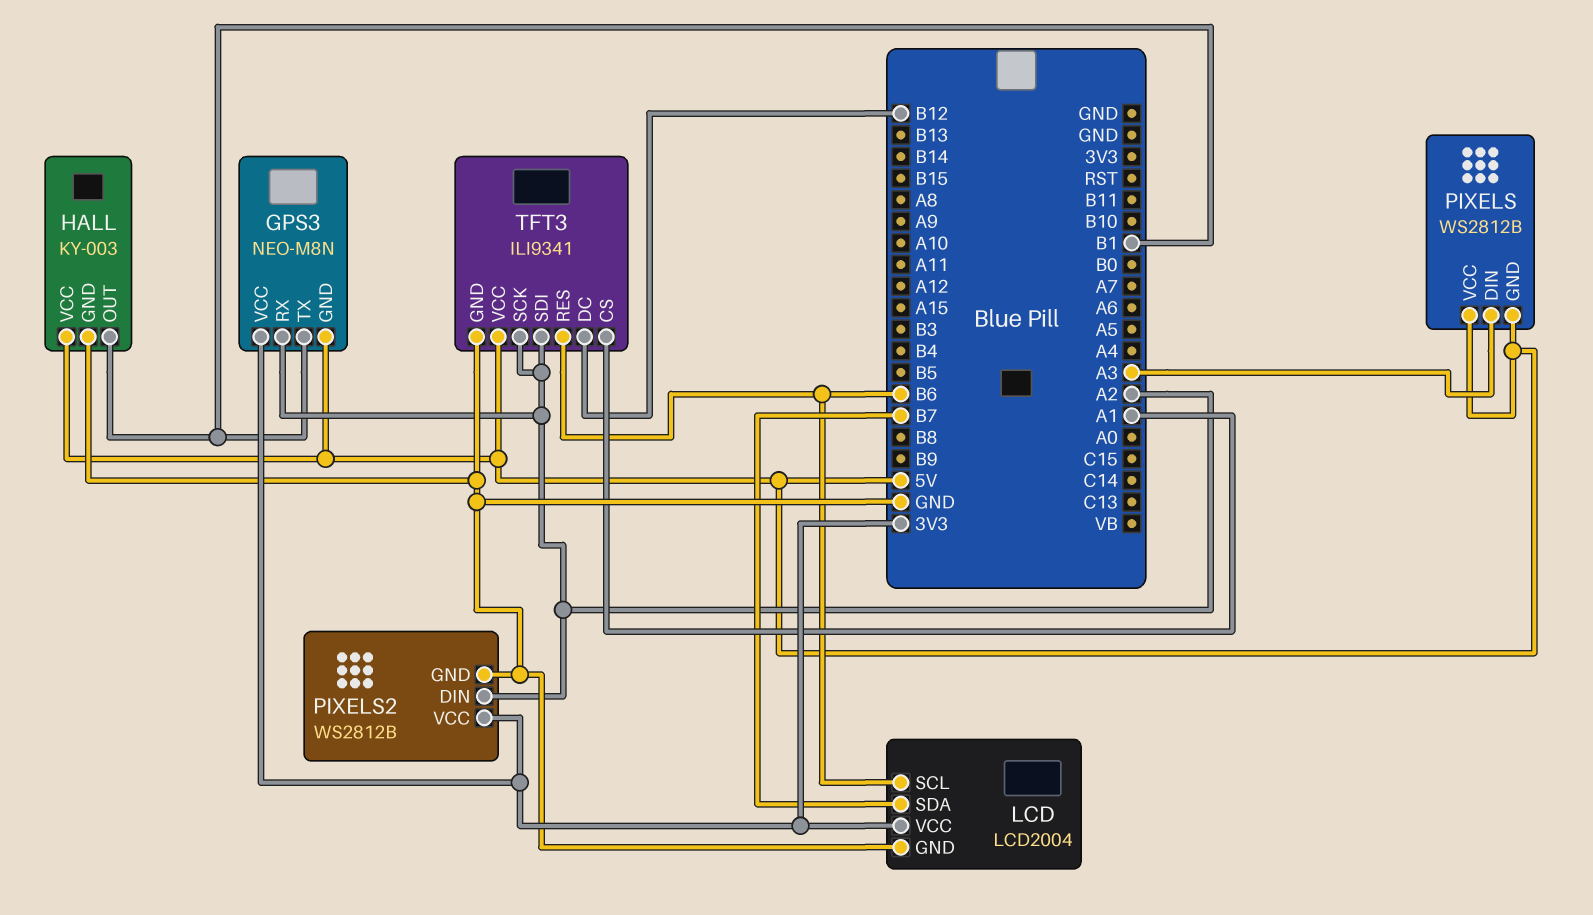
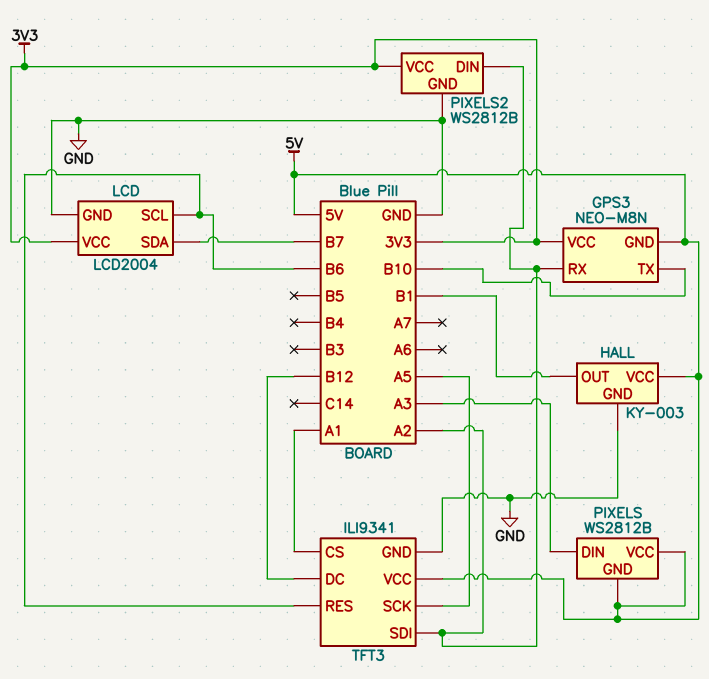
GPS3 pin TX: B1 -> B10
TFT3 pin SCK: A2 -> A5

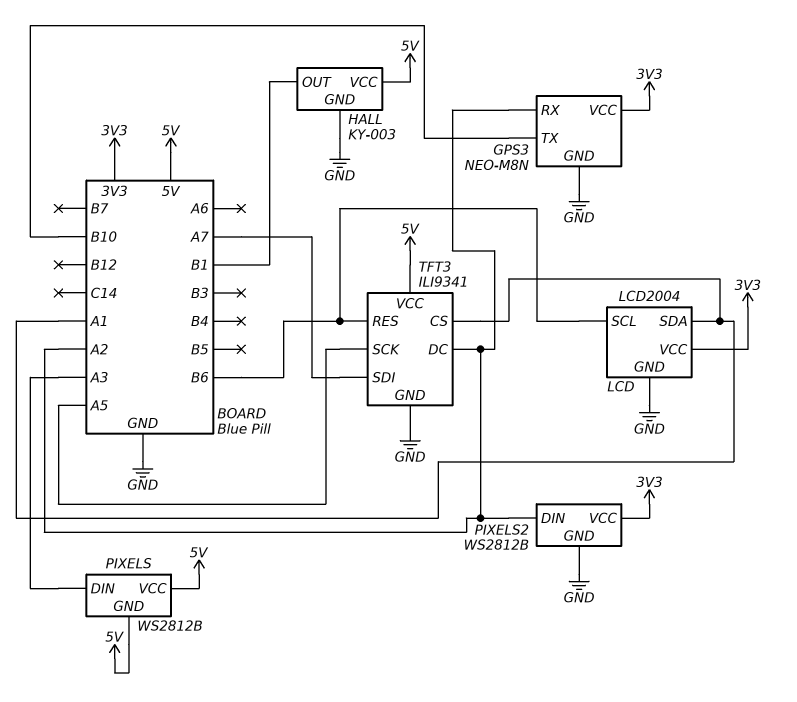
GPS3 pin GND: 5V -> GND
LCD pin SDA: B7 -> A1
TFT3 pin DC: B12 -> A2
TFT3 pin SDI: A2 -> A7

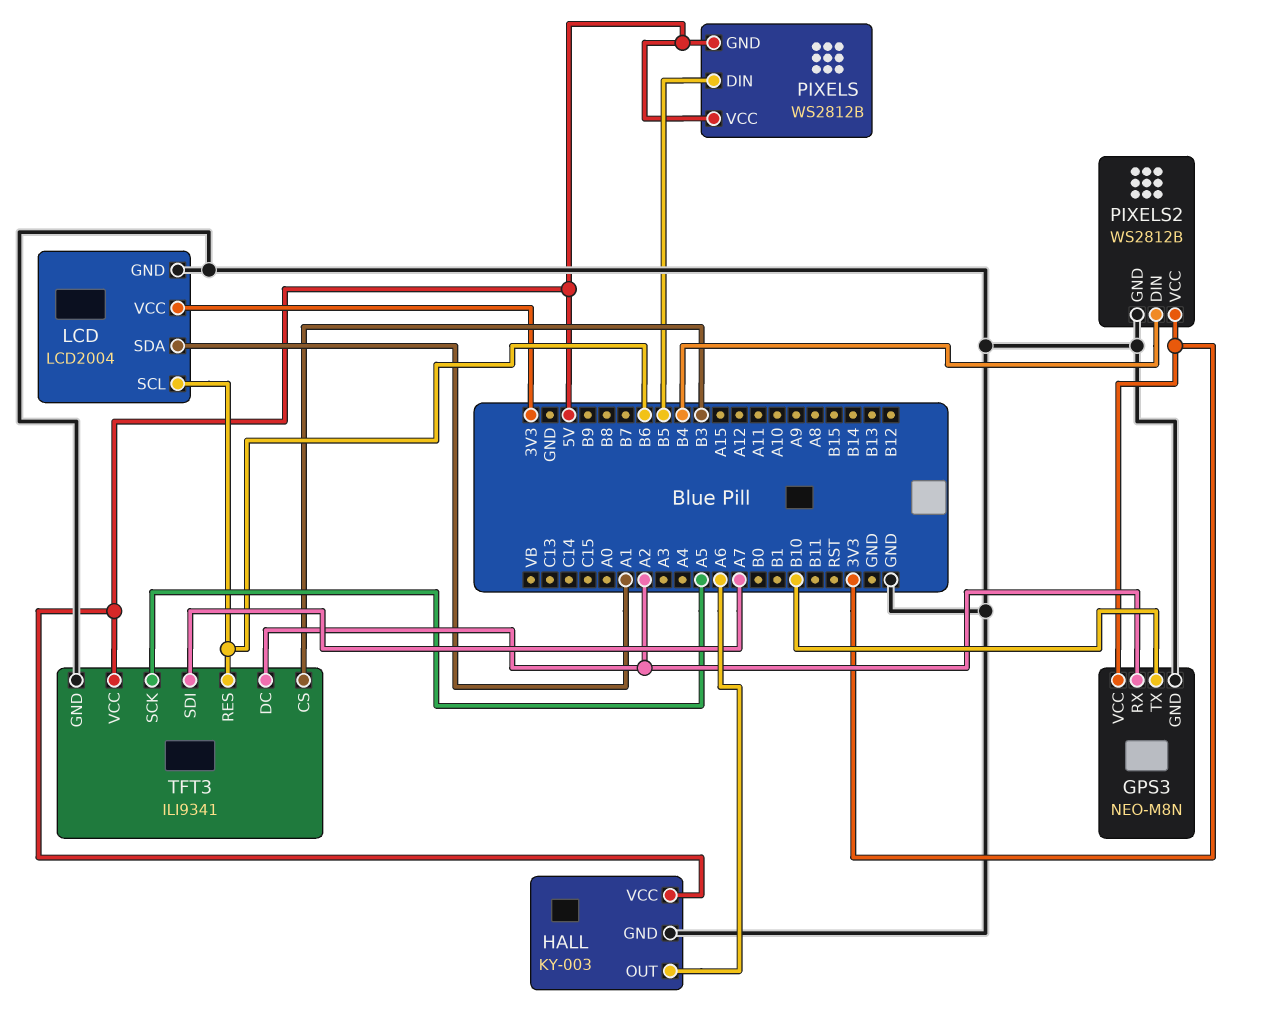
HALL pin OUT: B1 -> A6
PIXELS pin DIN: A3 -> B5
PIXELS2 pin DIN: A2 -> B4
TFT3 pin CS: A1 -> B3

